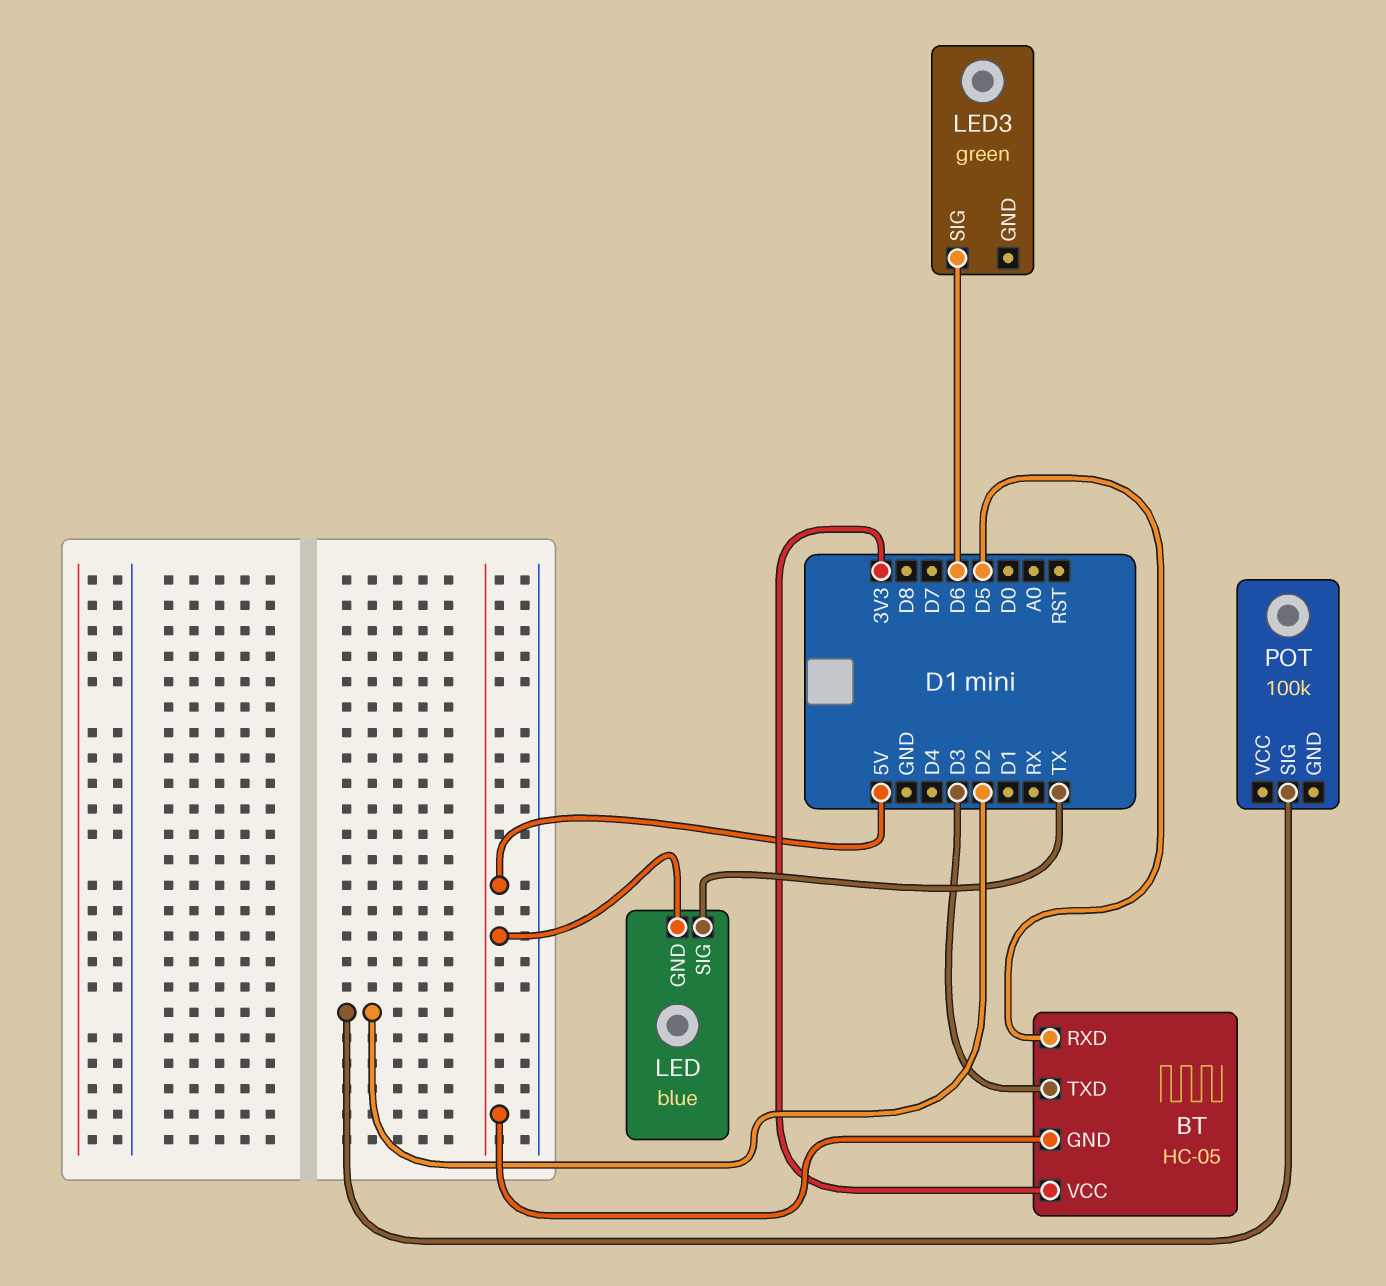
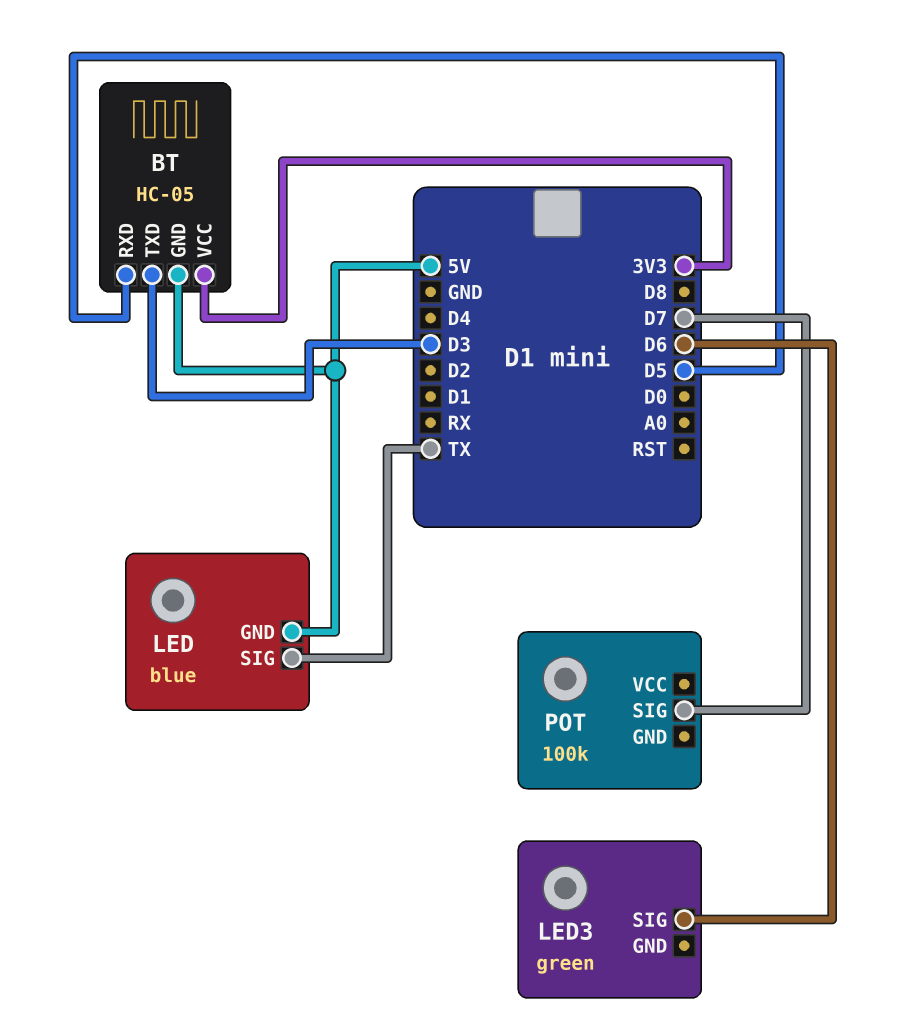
POT pin SIG: D2 -> D7

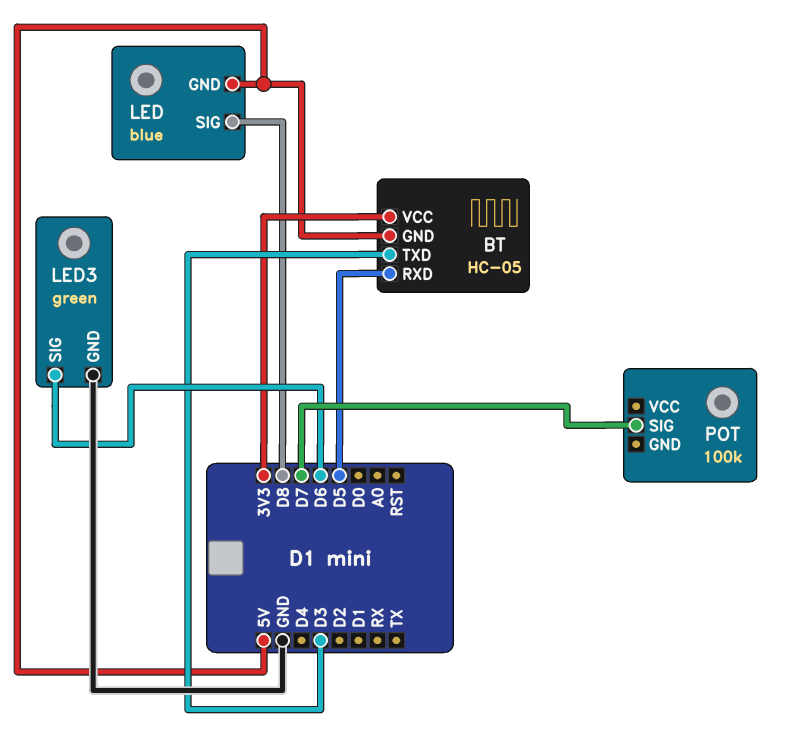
LED pin SIG: TX -> D8
LED3 pin GND: none -> GND

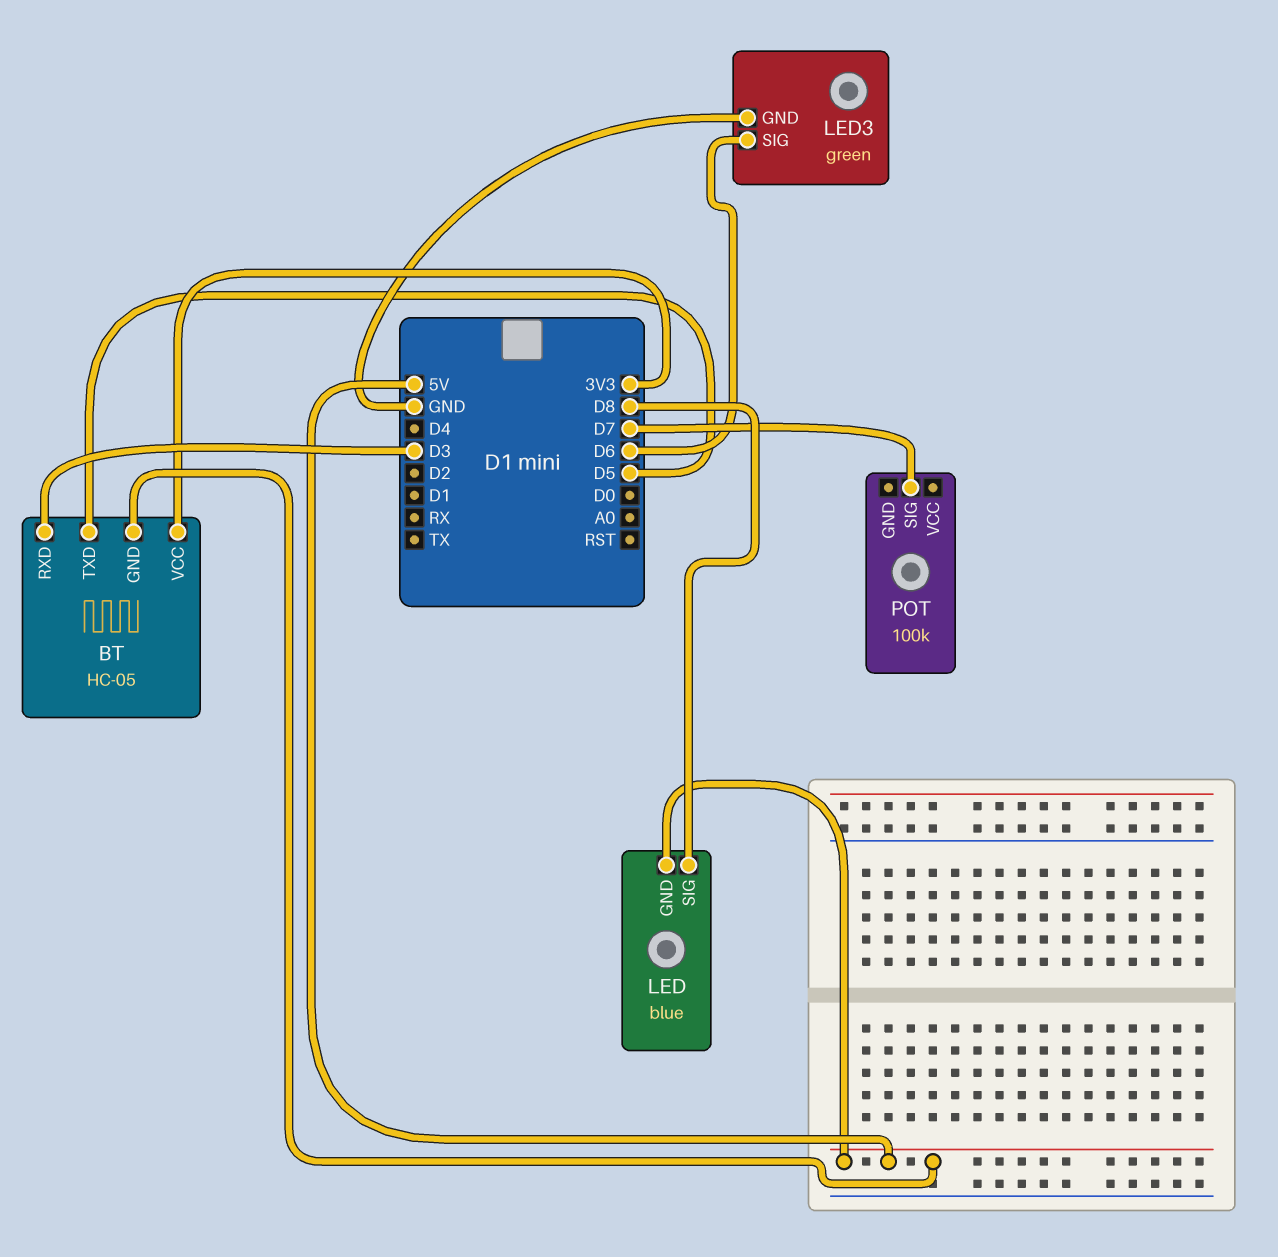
BT pin RXD: D5 -> D3
BT pin TXD: D3 -> D5

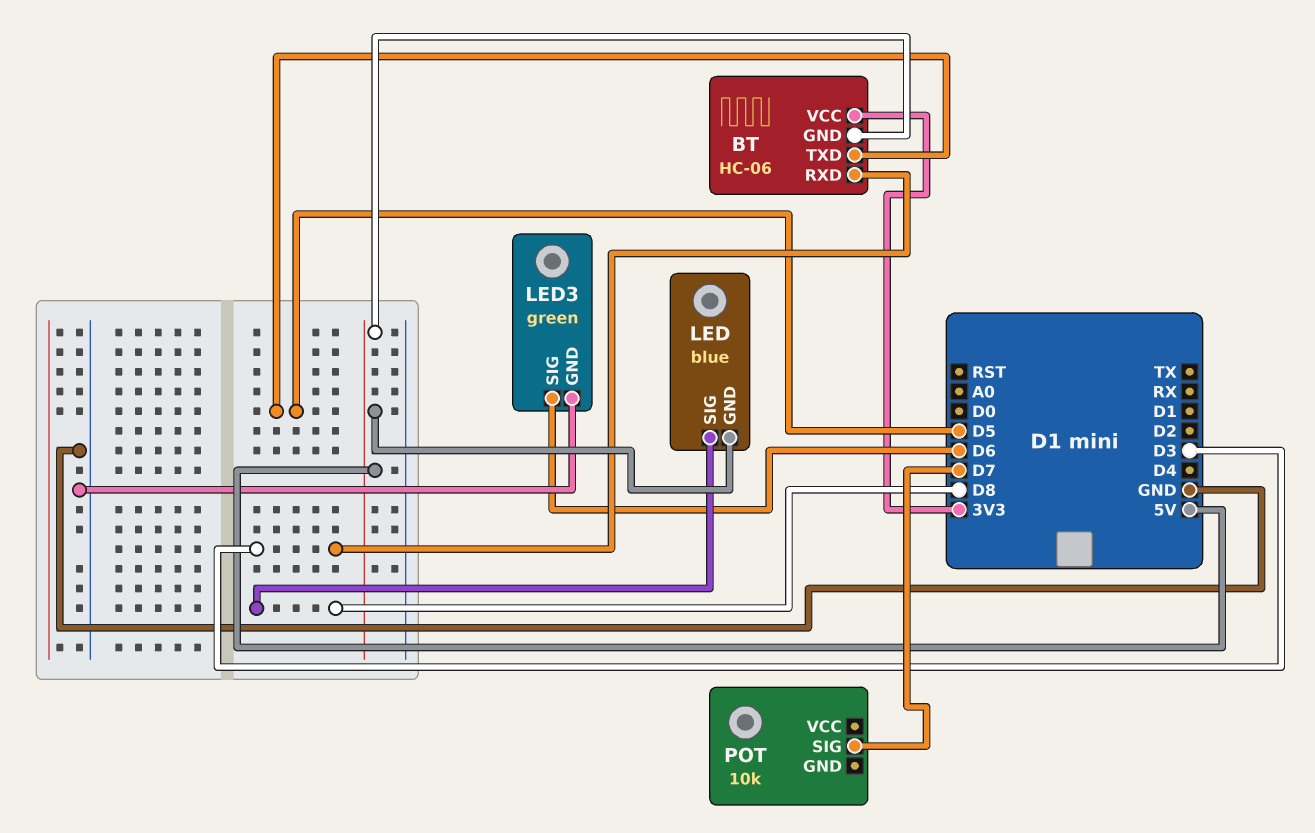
BT: HC-05 -> HC-06
POT: 100k -> 10k

